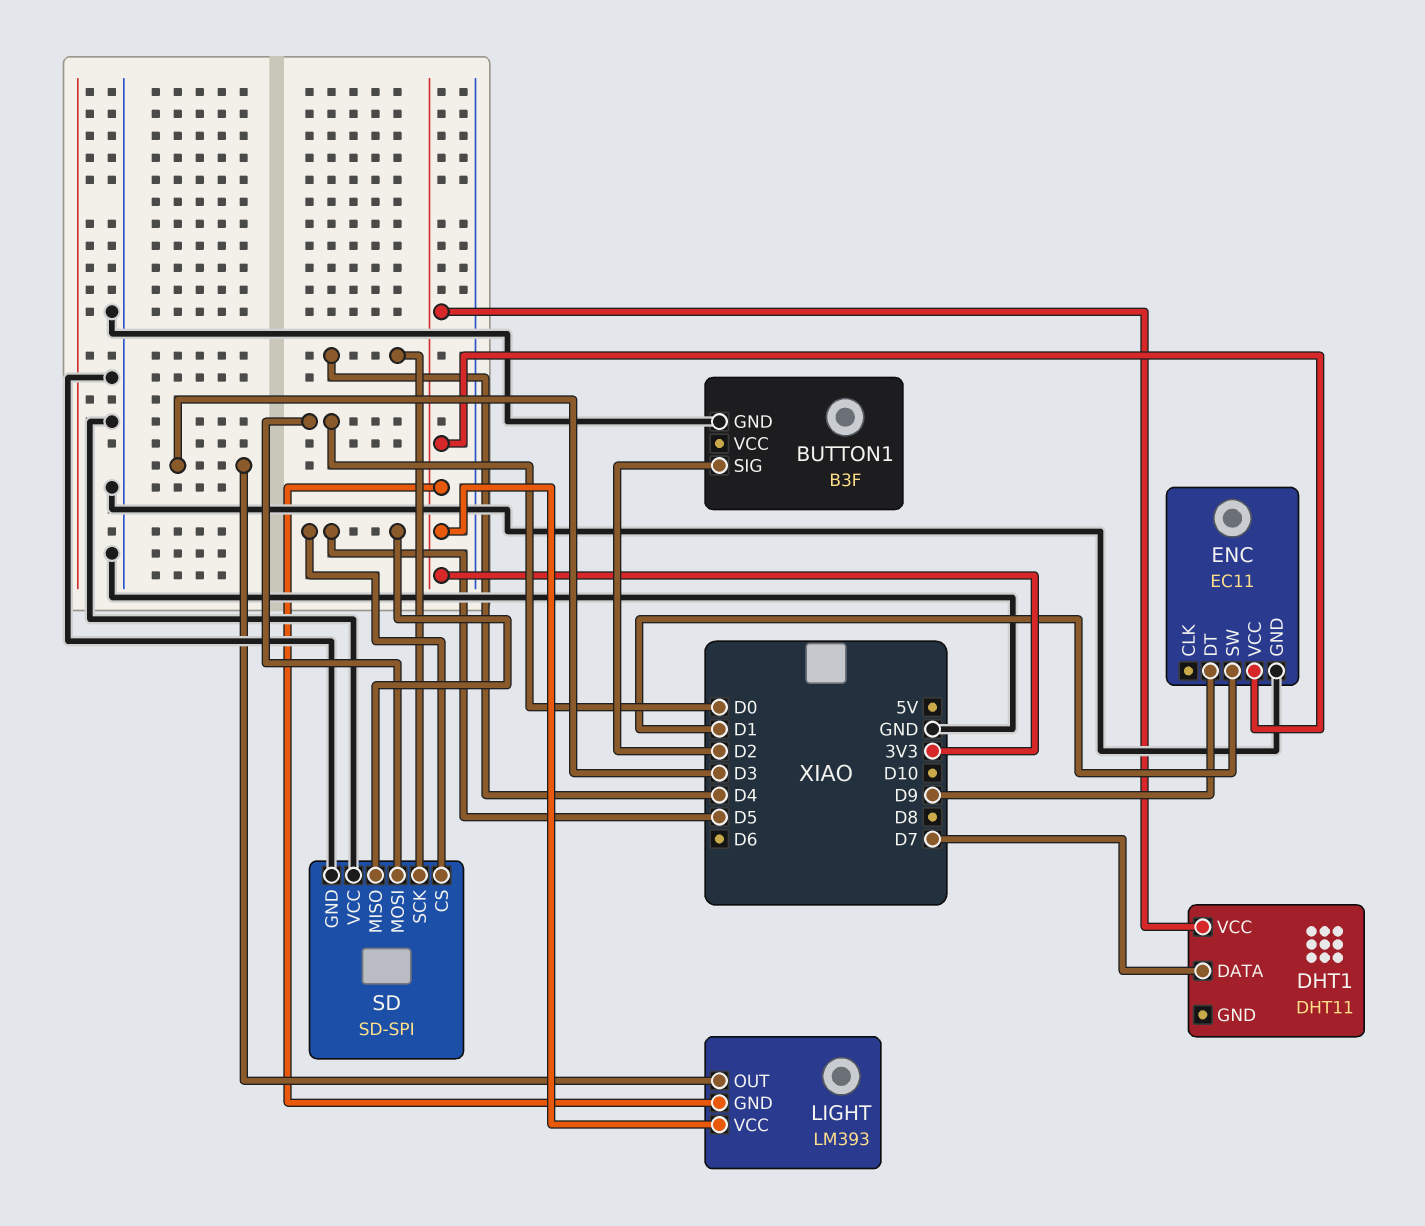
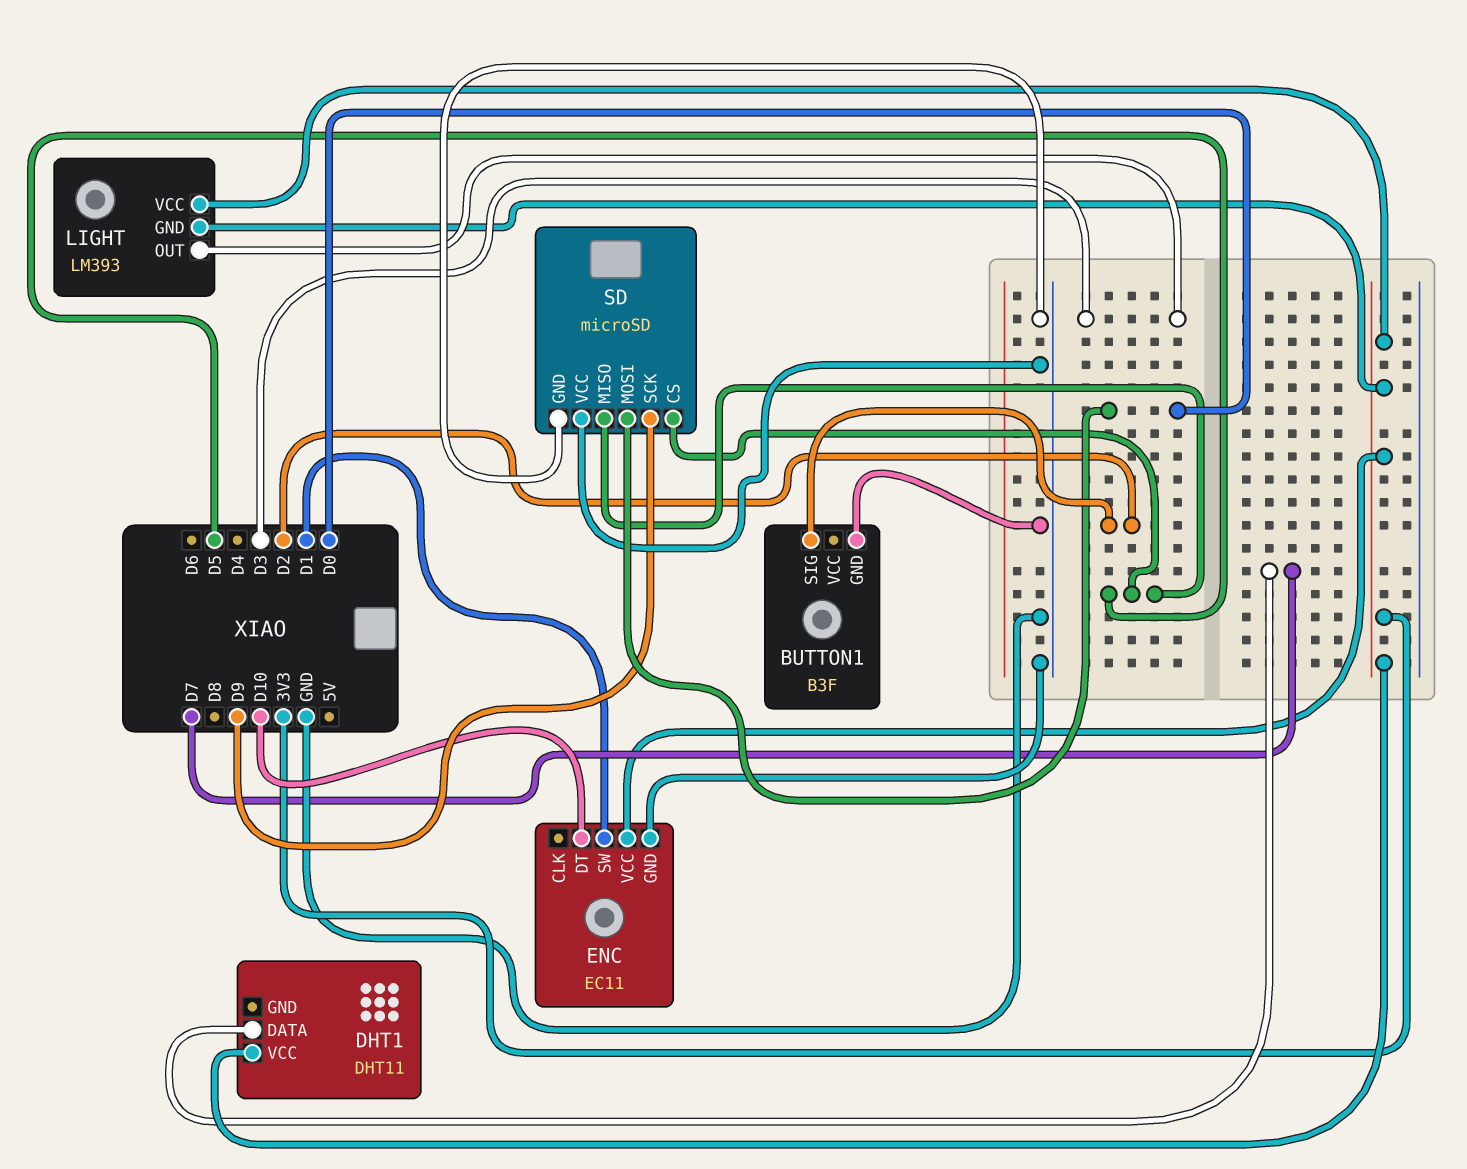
ENC pin DT: D9 -> D10
SD: SD-SPI -> microSD
SD pin SCK: D4 -> D9

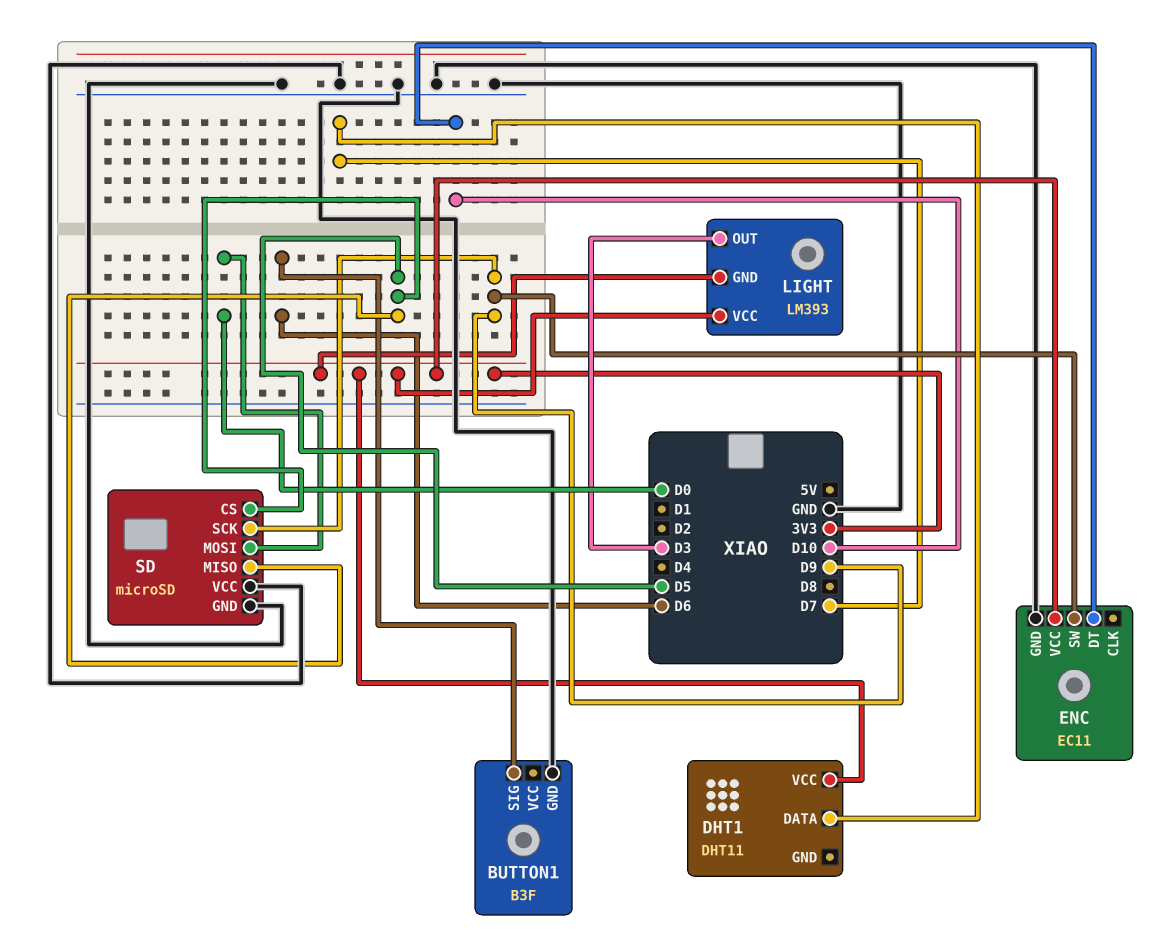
BUTTON1 pin SIG: D2 -> D6
ENC pin SW: D1 -> D9

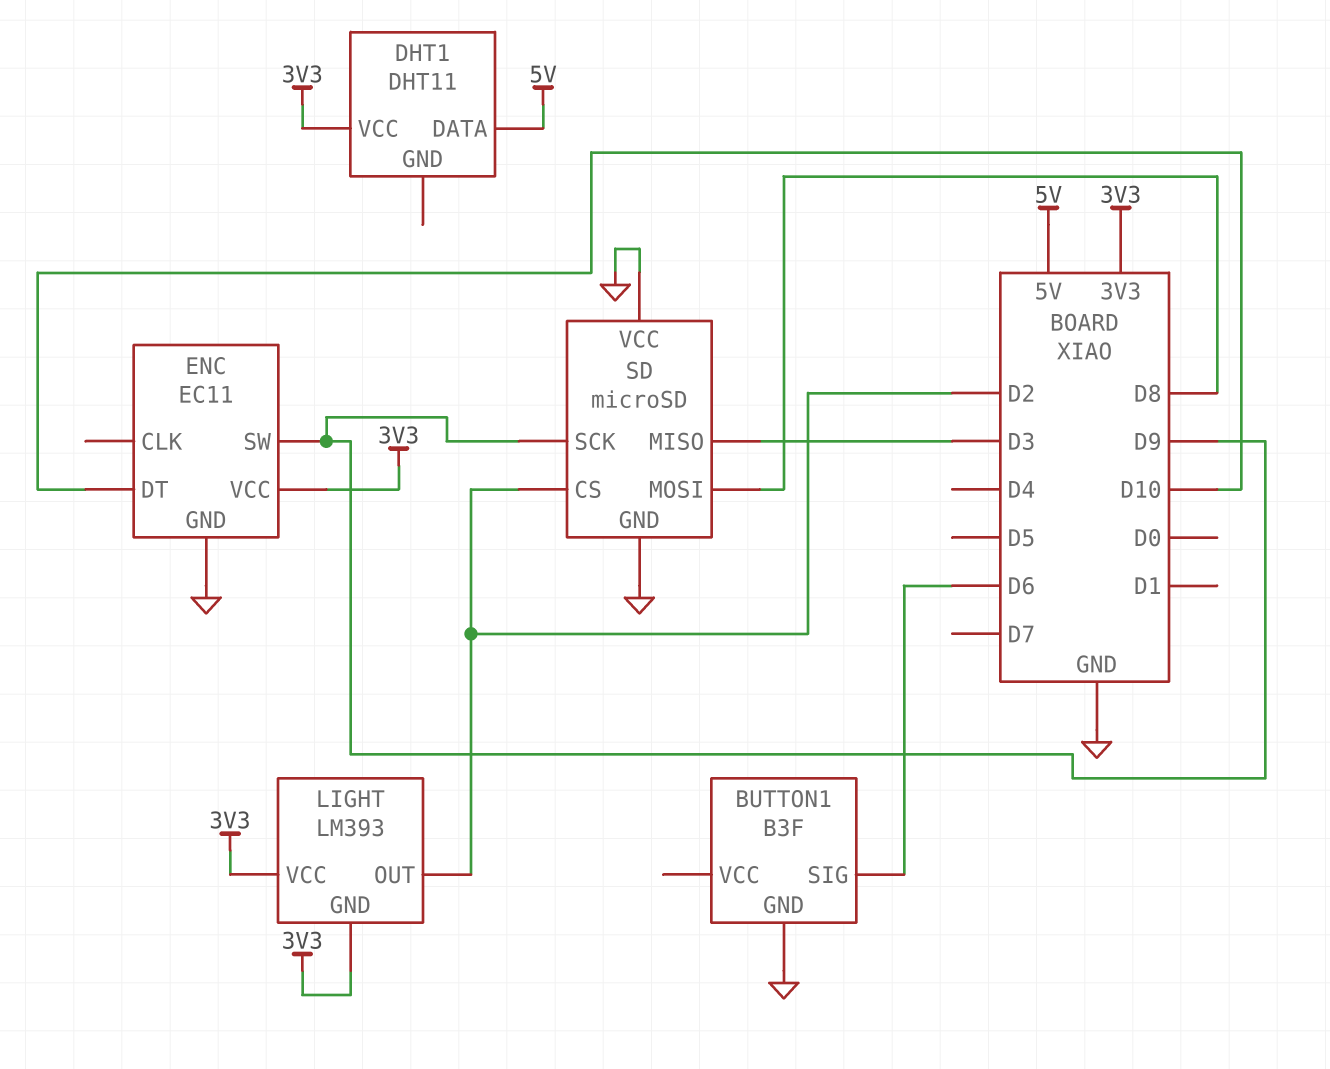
DHT1 pin DATA: D7 -> 5V
LIGHT pin OUT: D3 -> D2
SD pin CS: D5 -> D2
SD pin MISO: D5 -> D3
SD pin MOSI: D0 -> D8

